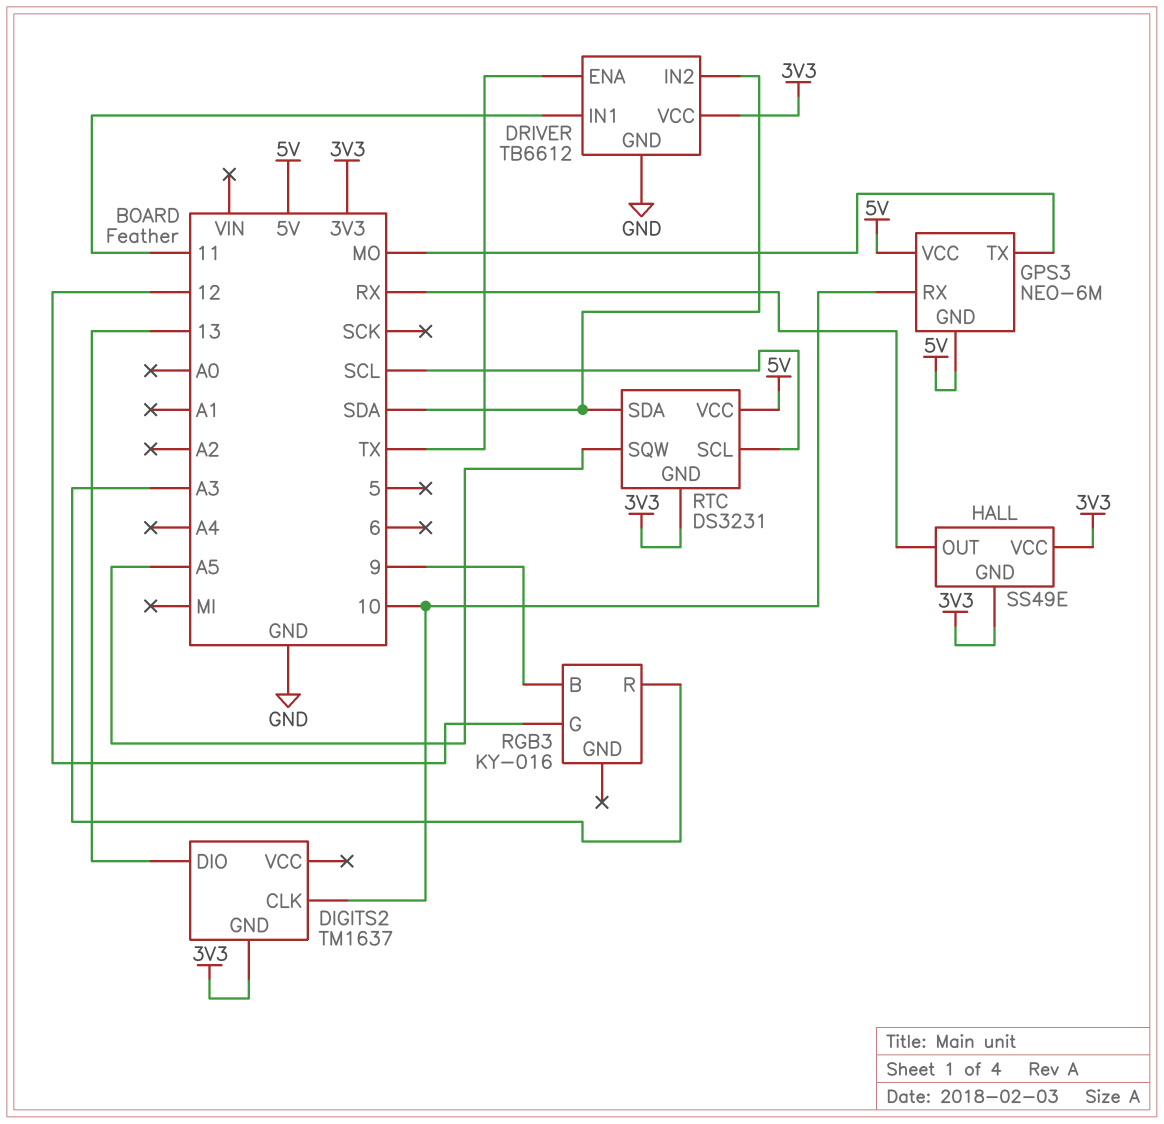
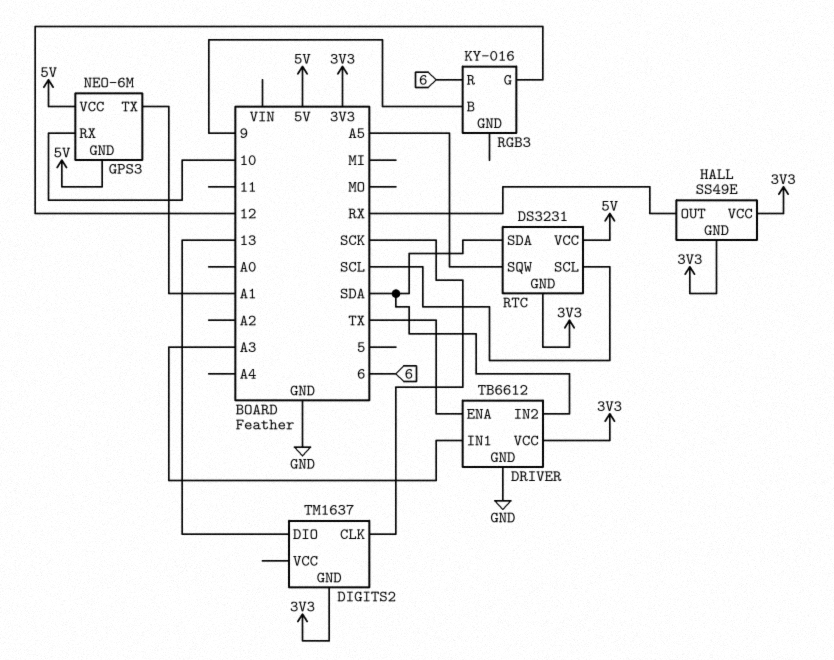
DIGITS2 pin CLK: 10 -> SCK
DRIVER pin IN1: 11 -> A3
GPS3 pin TX: MO -> A1
RGB3 pin R: A3 -> 6

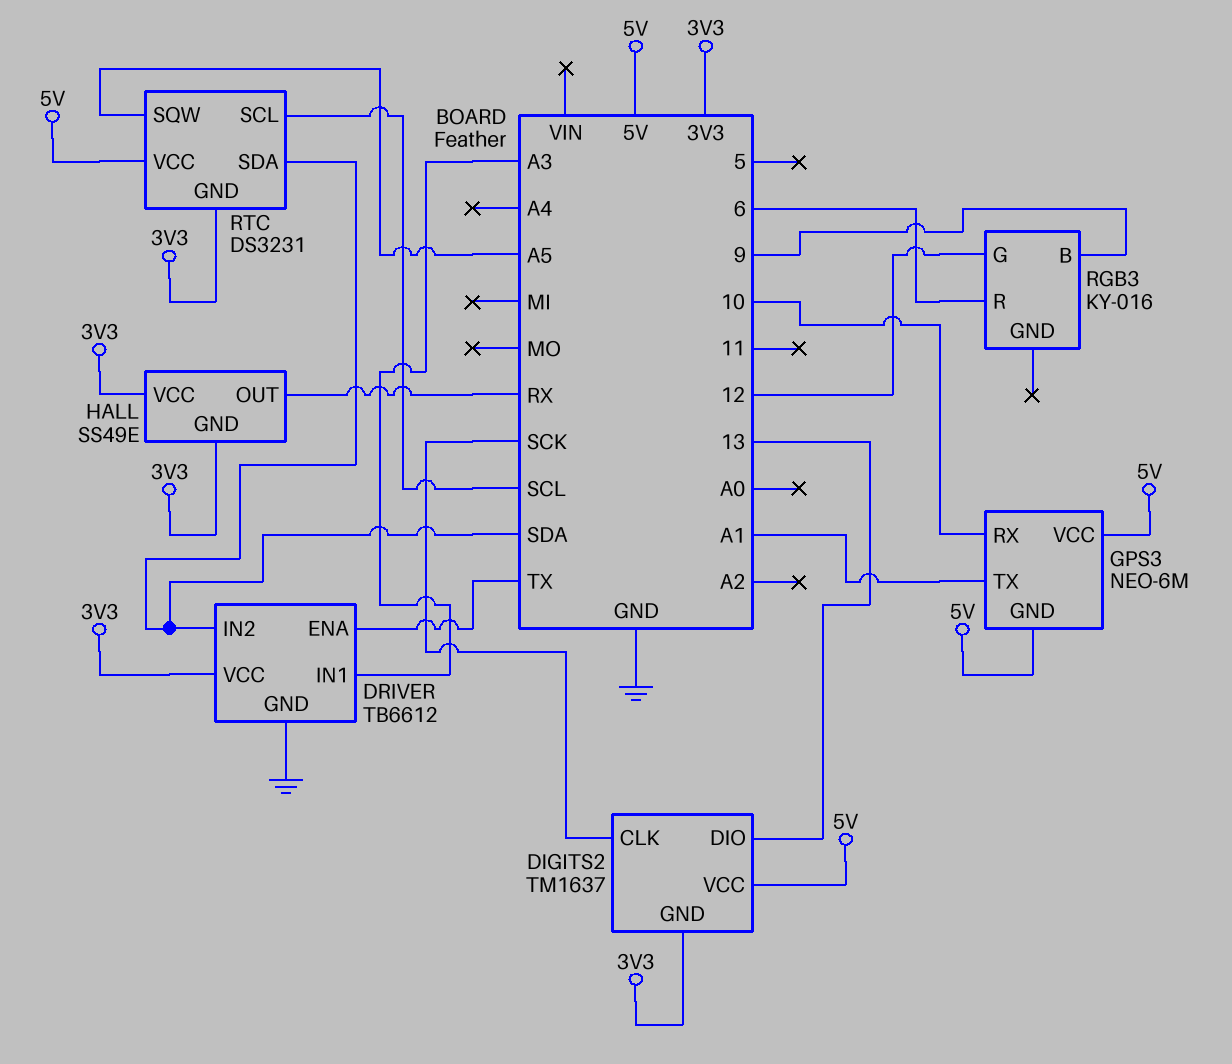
DIGITS2 pin VCC: none -> 5V

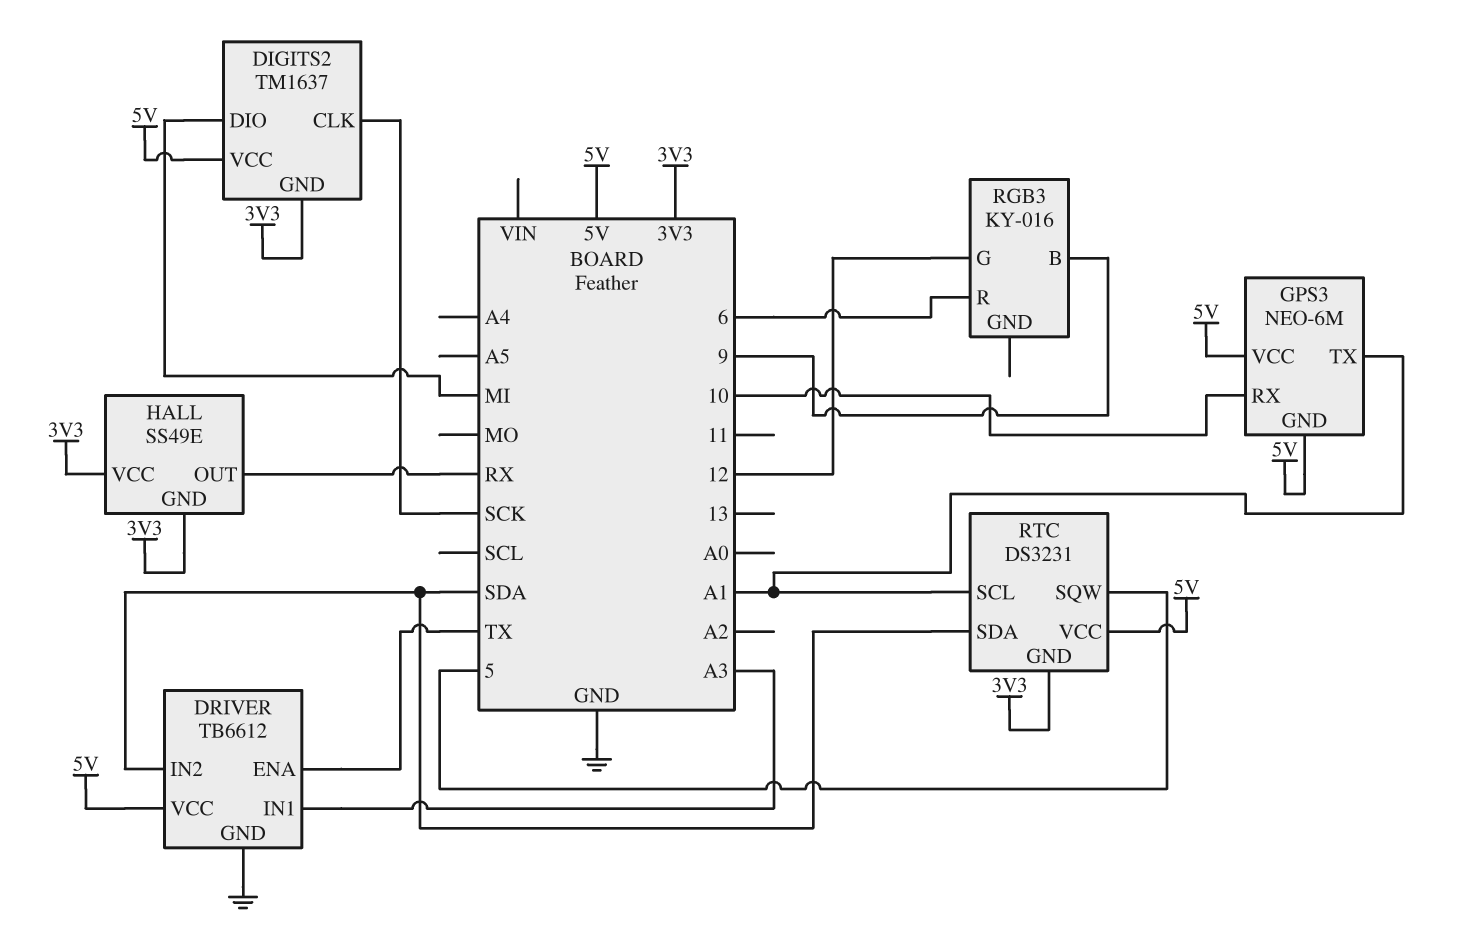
DIGITS2 pin DIO: 13 -> MI
DRIVER pin VCC: 3V3 -> 5V
RTC pin SCL: SCL -> A1
RTC pin SQW: A5 -> 5

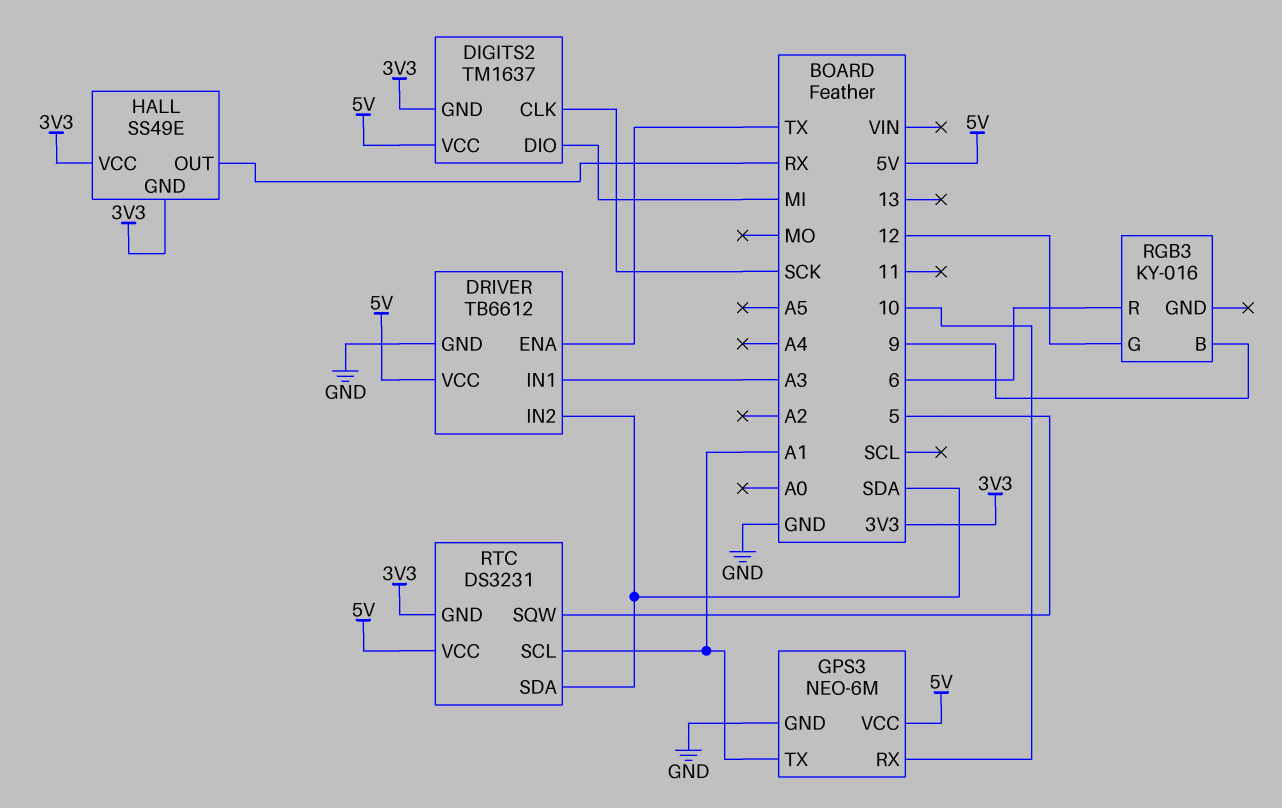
GPS3 pin GND: 5V -> GND

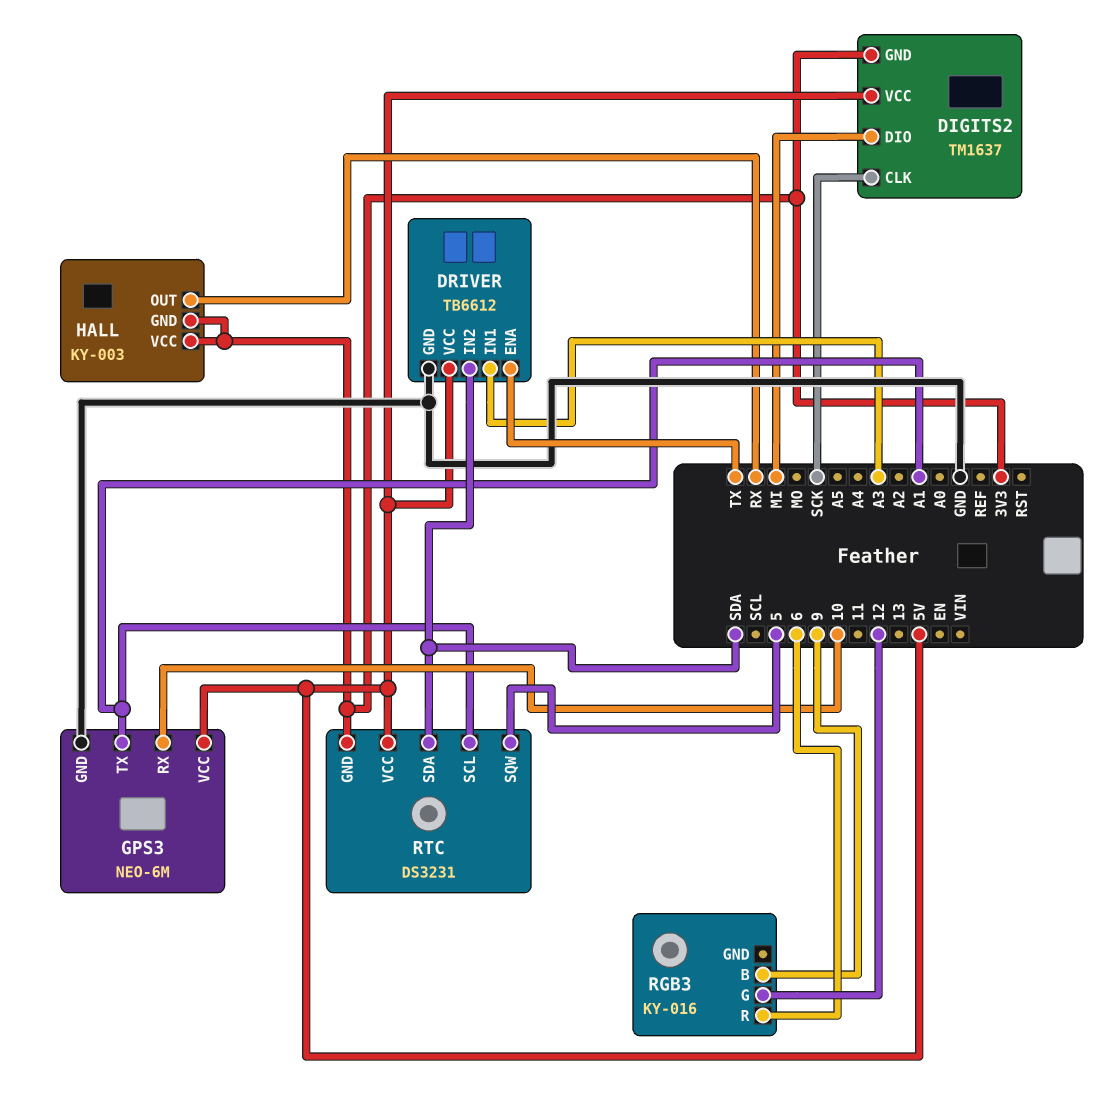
HALL: SS49E -> KY-003

